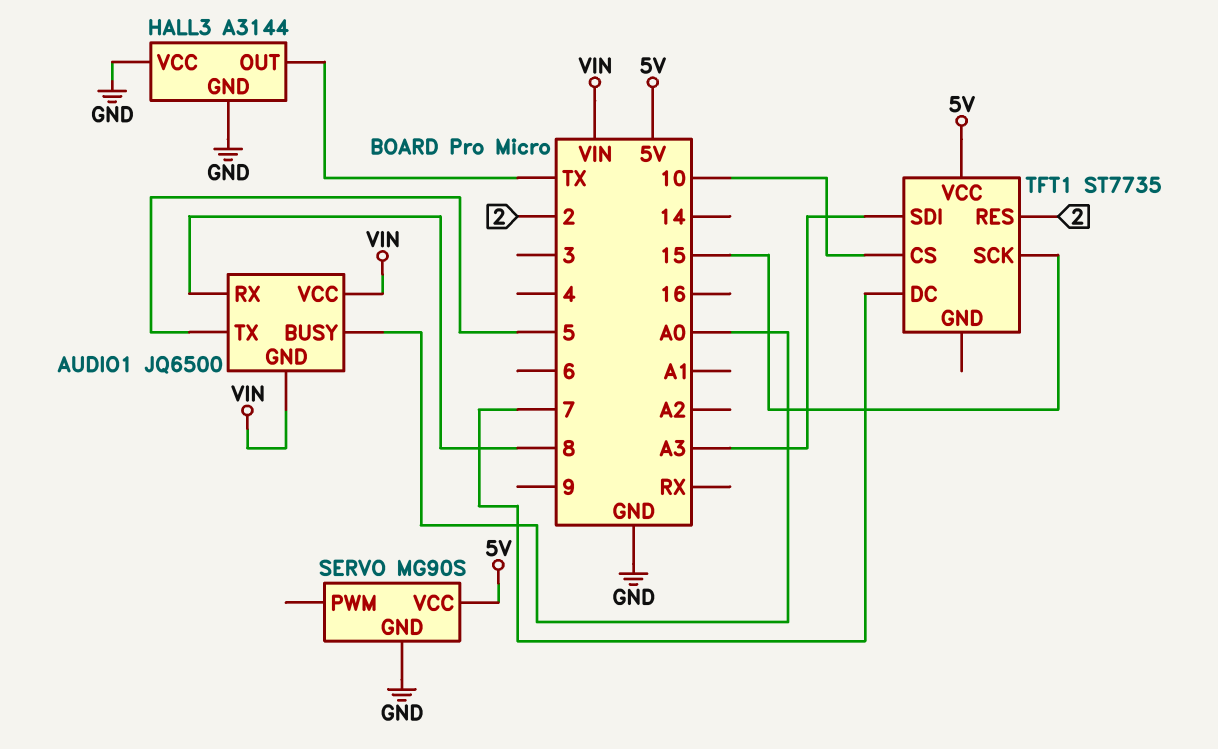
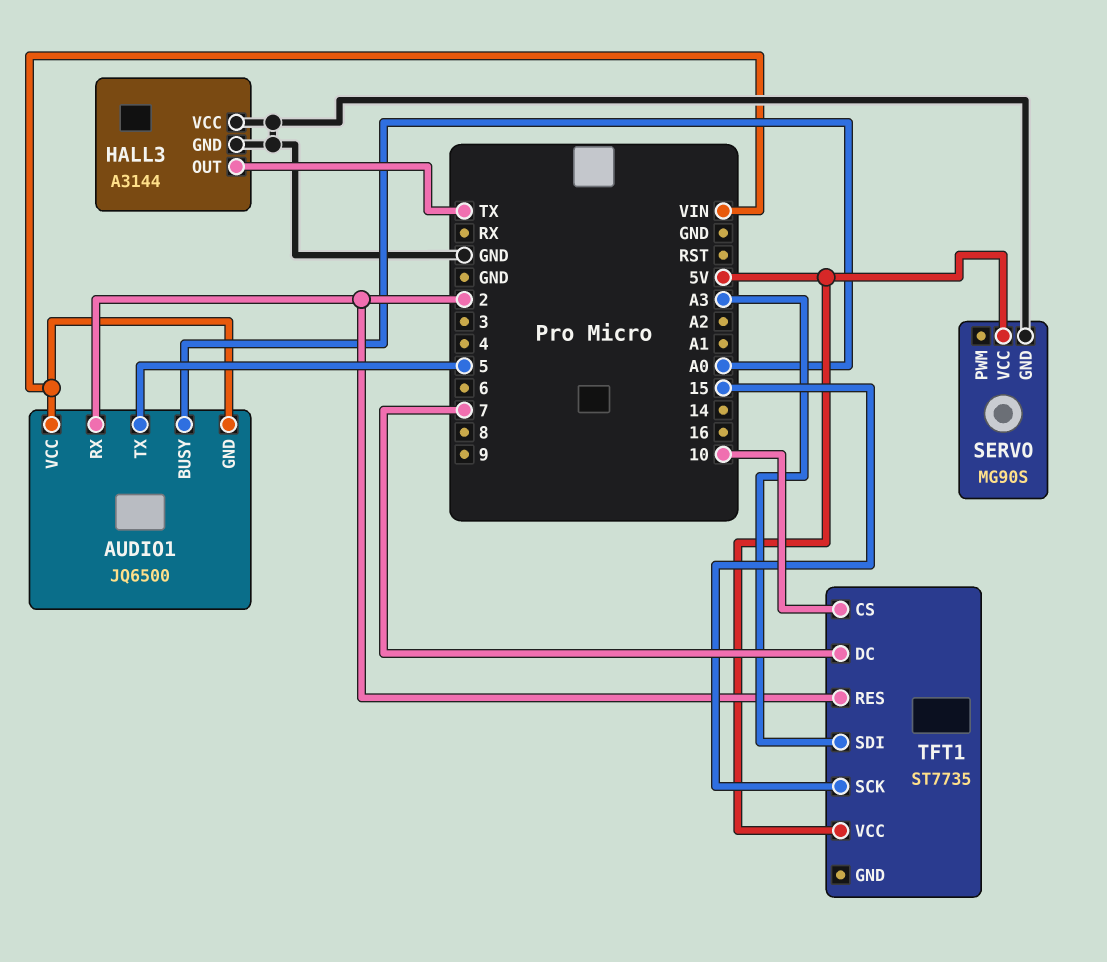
AUDIO1 pin RX: 8 -> 2

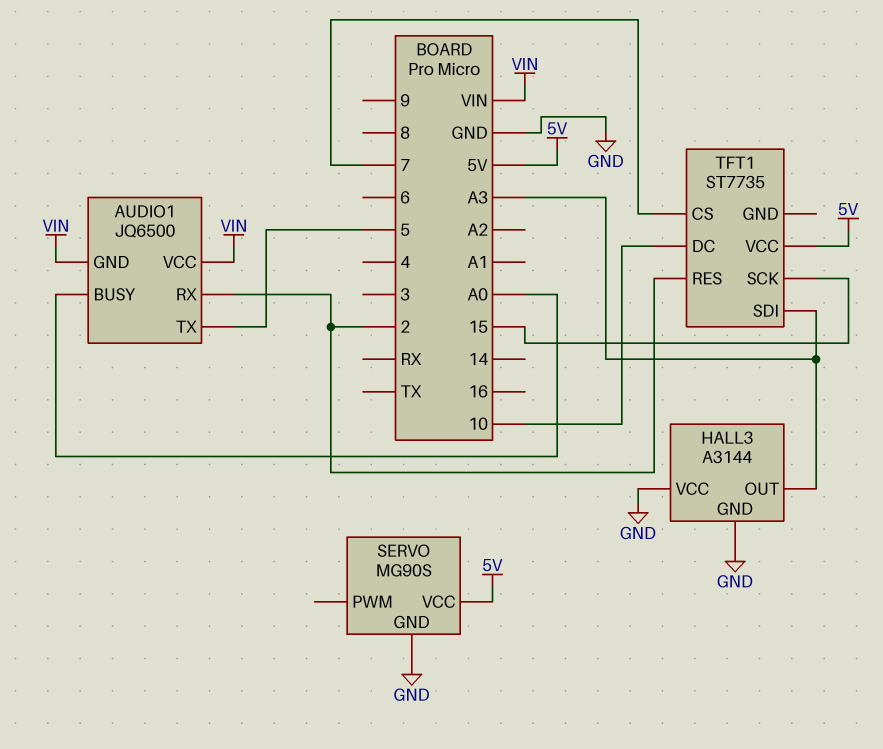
HALL3 pin OUT: TX -> A3
TFT1 pin CS: 10 -> 7
TFT1 pin DC: 7 -> 10

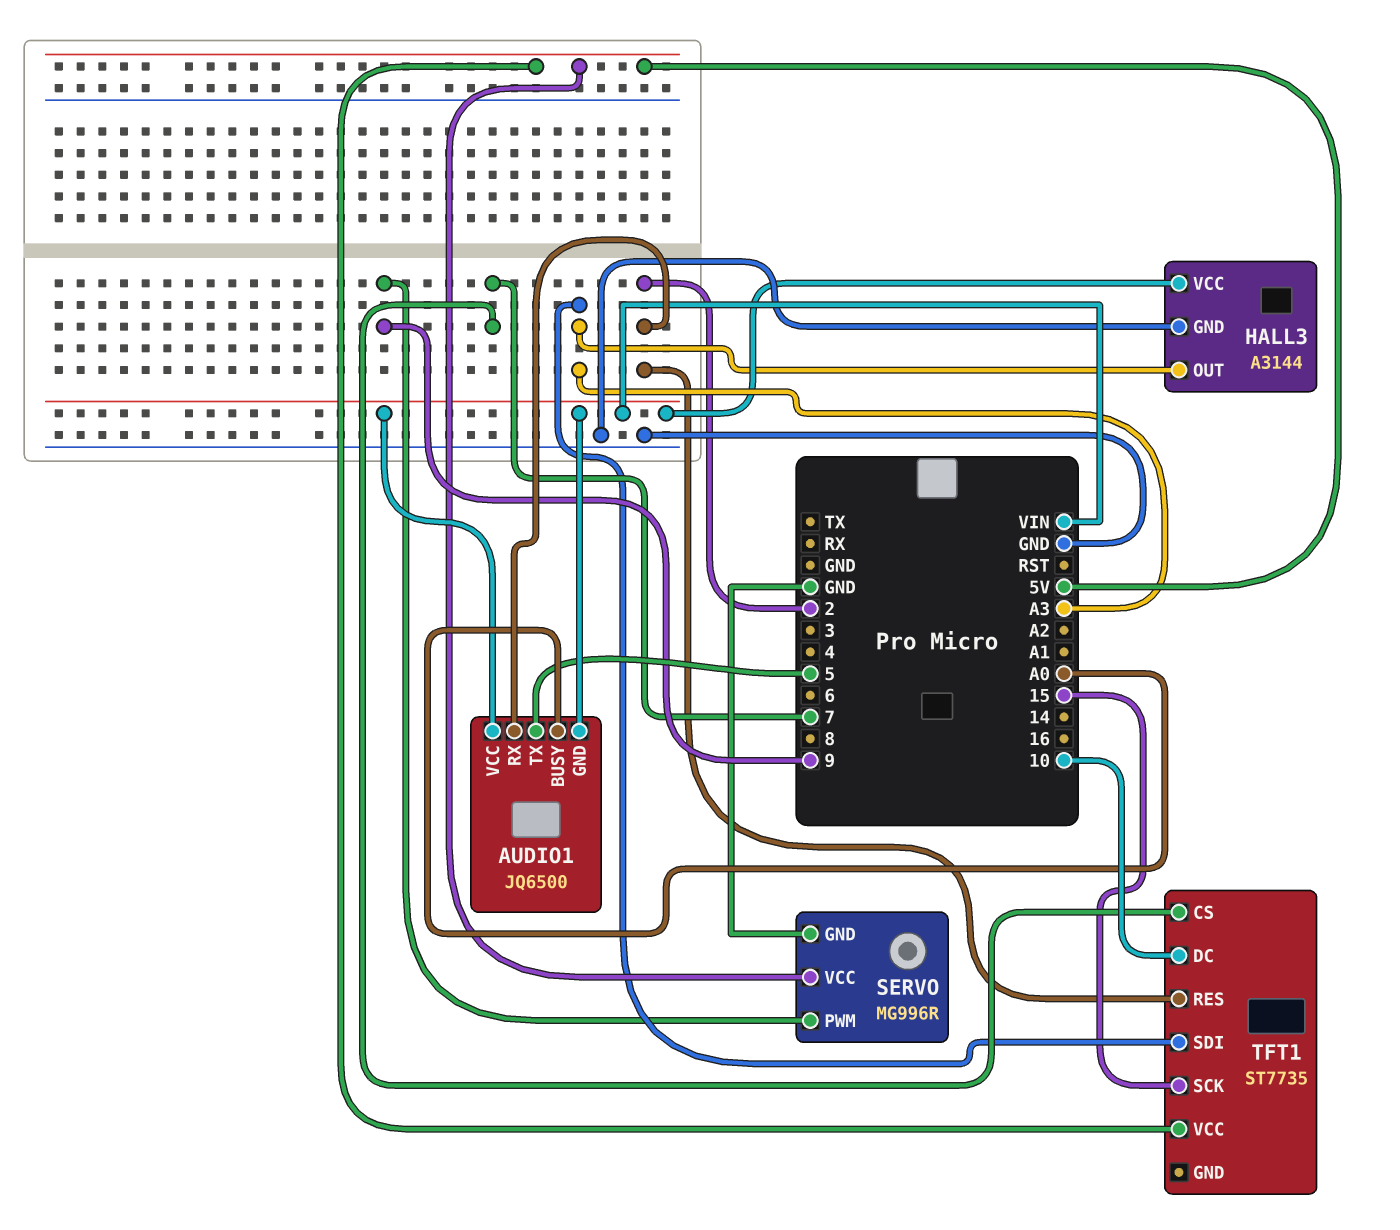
HALL3 pin VCC: GND -> VIN
SERVO: MG90S -> MG996R
SERVO pin PWM: none -> 9

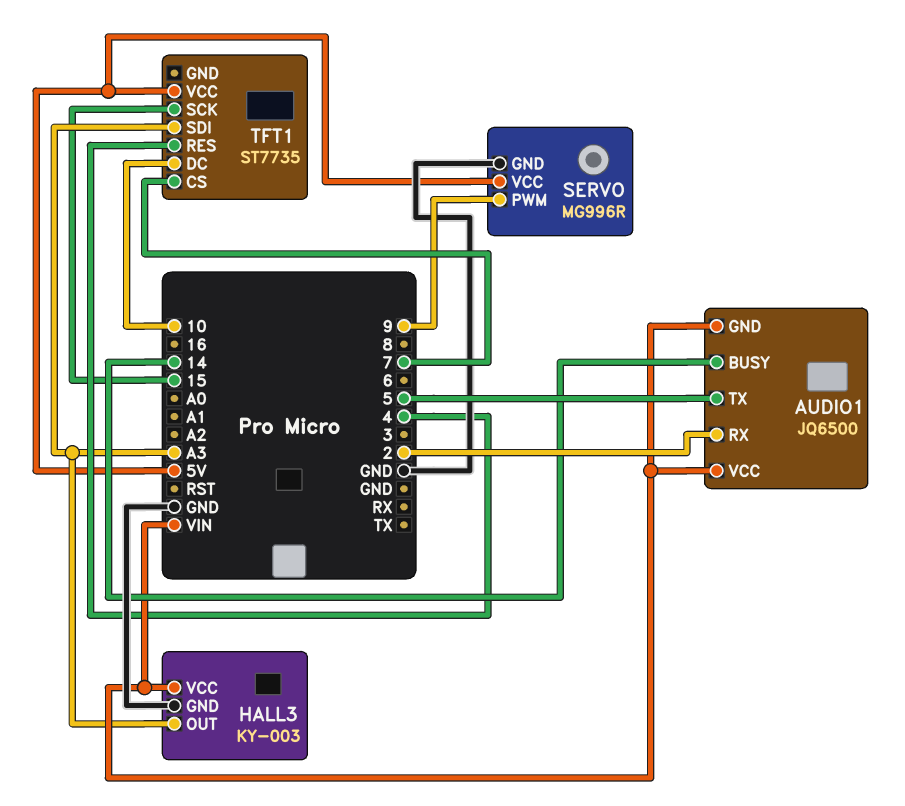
AUDIO1 pin BUSY: A0 -> 14
HALL3: A3144 -> KY-003
TFT1 pin RES: 2 -> 4

